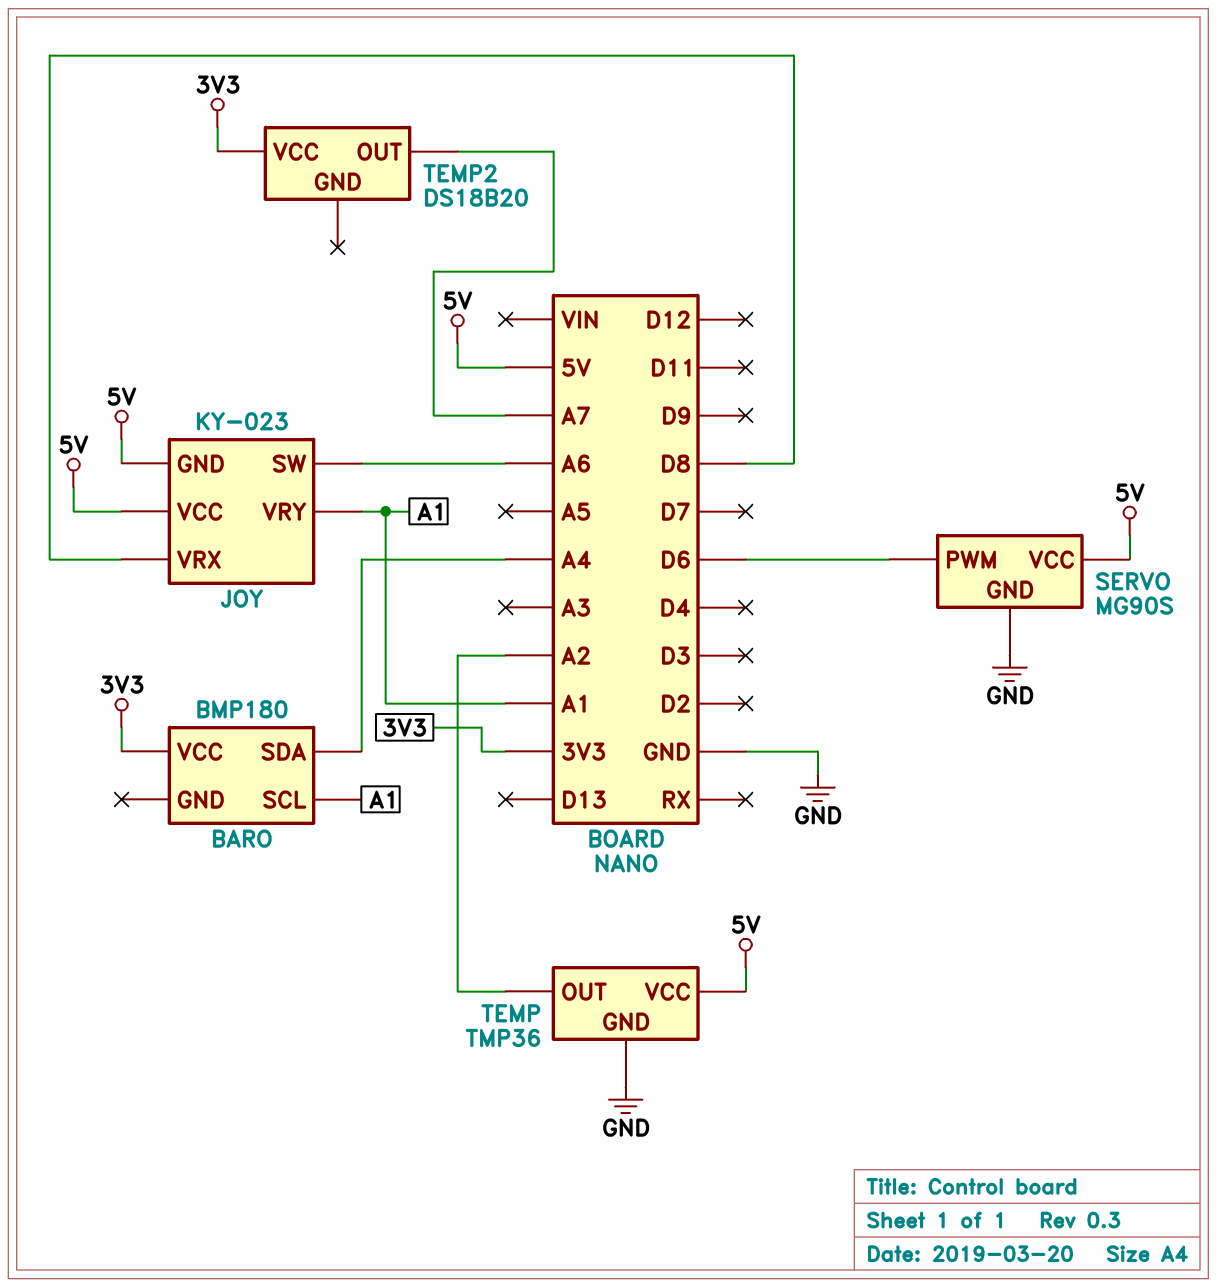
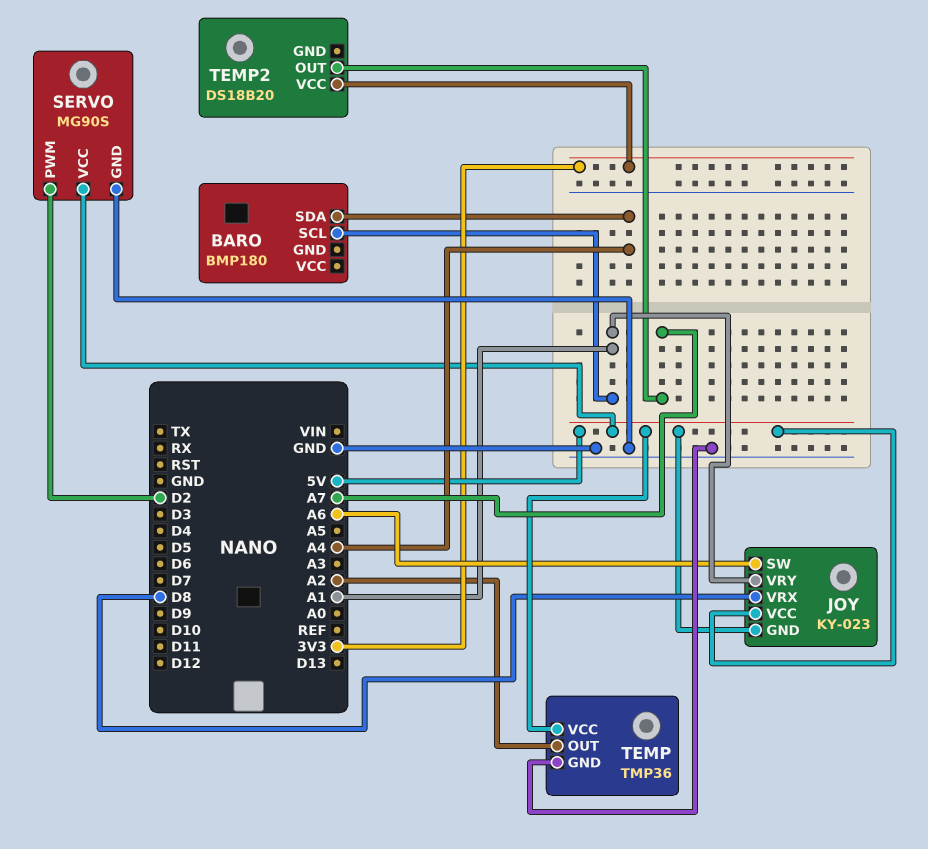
BARO pin VCC: 3V3 -> none
SERVO pin PWM: D6 -> D2

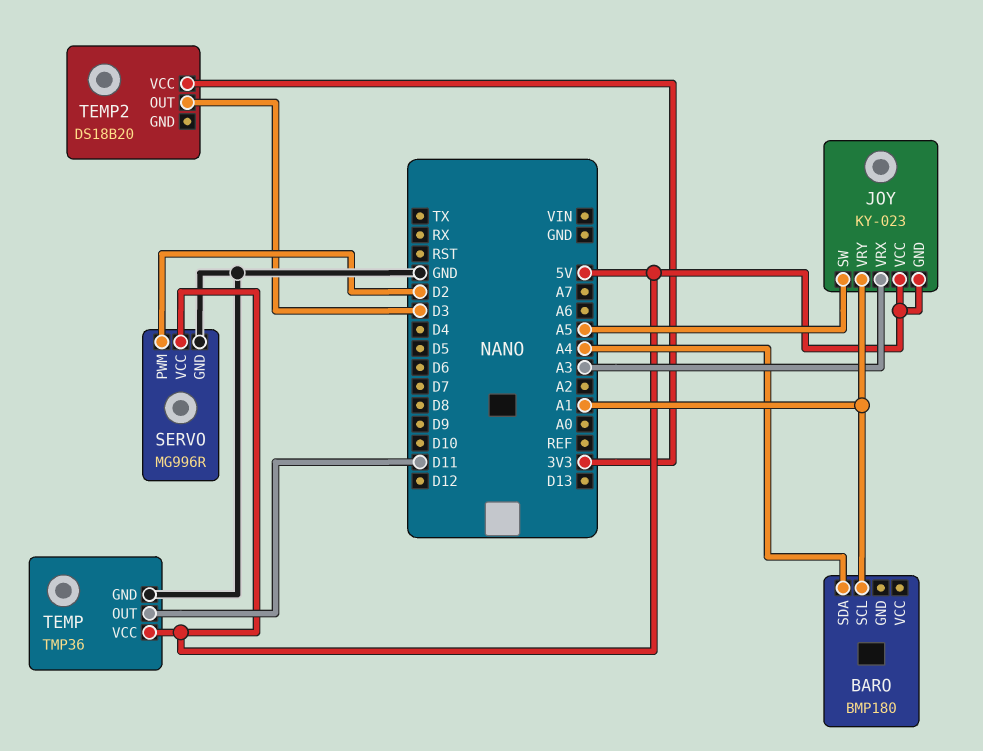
JOY pin SW: A6 -> A5
JOY pin VRX: D8 -> A3
SERVO: MG90S -> MG996R
TEMP pin OUT: A2 -> D11
TEMP2 pin OUT: A7 -> D3

